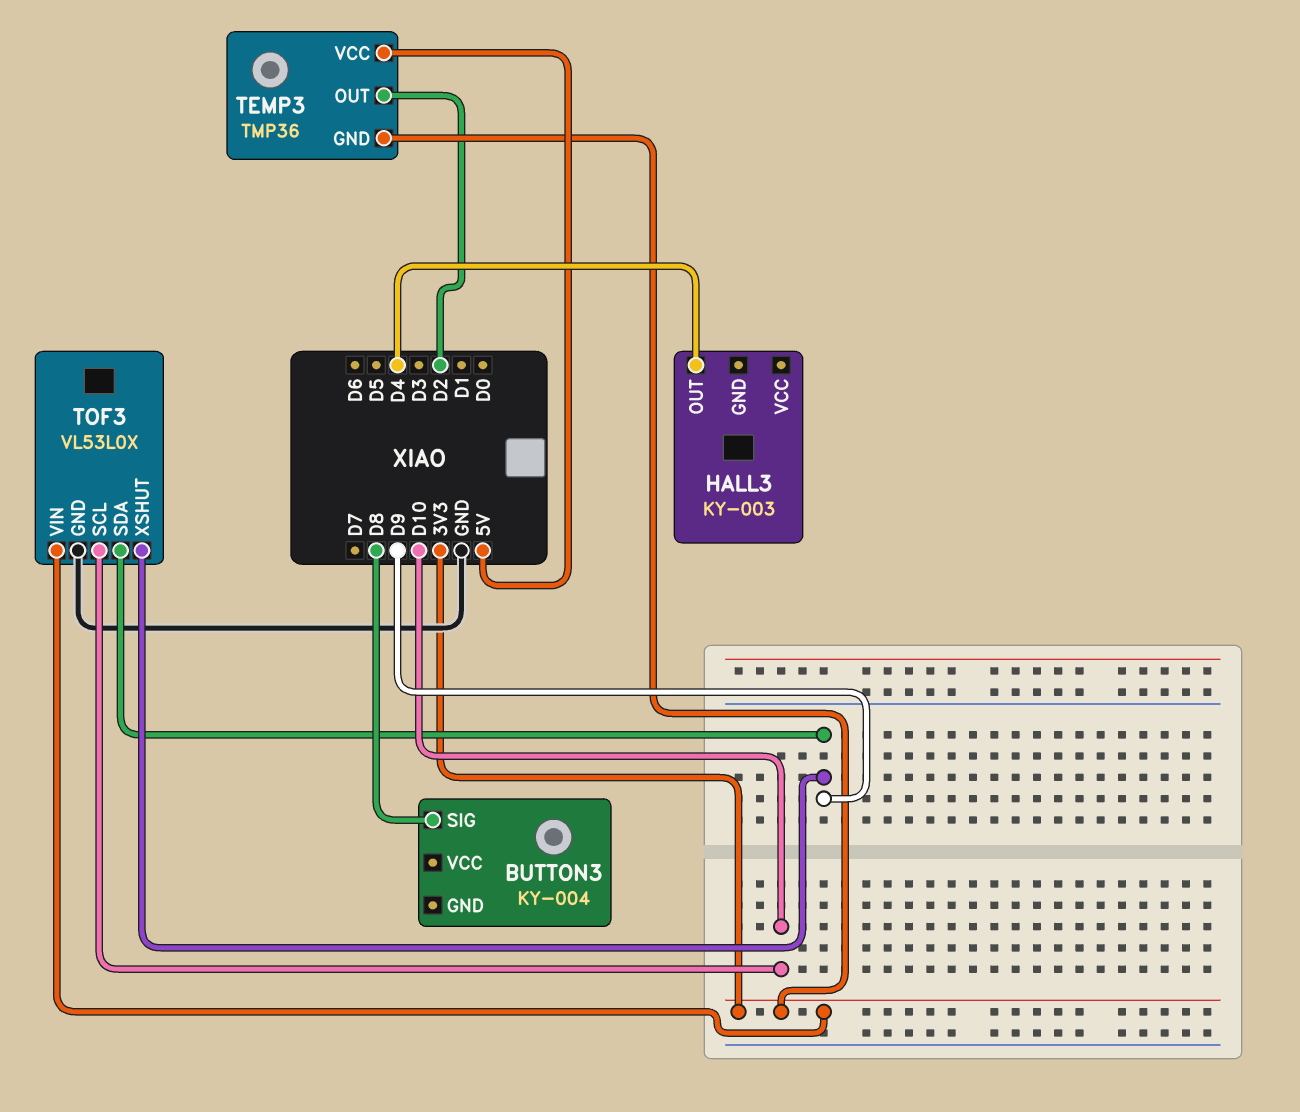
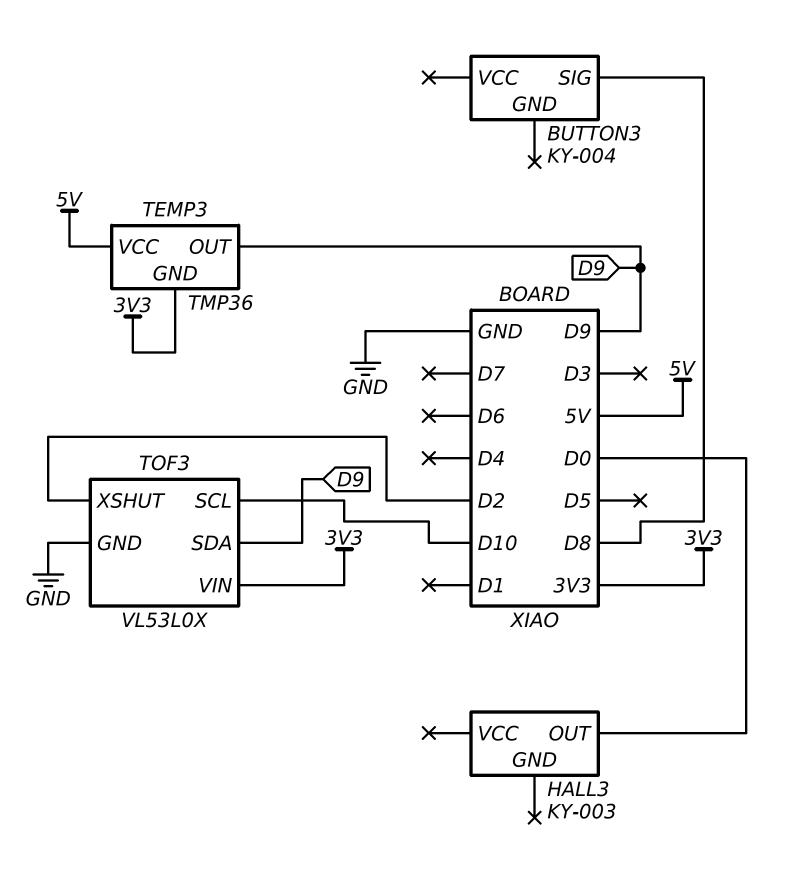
HALL3 pin OUT: D4 -> D0
TEMP3 pin OUT: D2 -> D9
TOF3 pin XSHUT: D9 -> D2

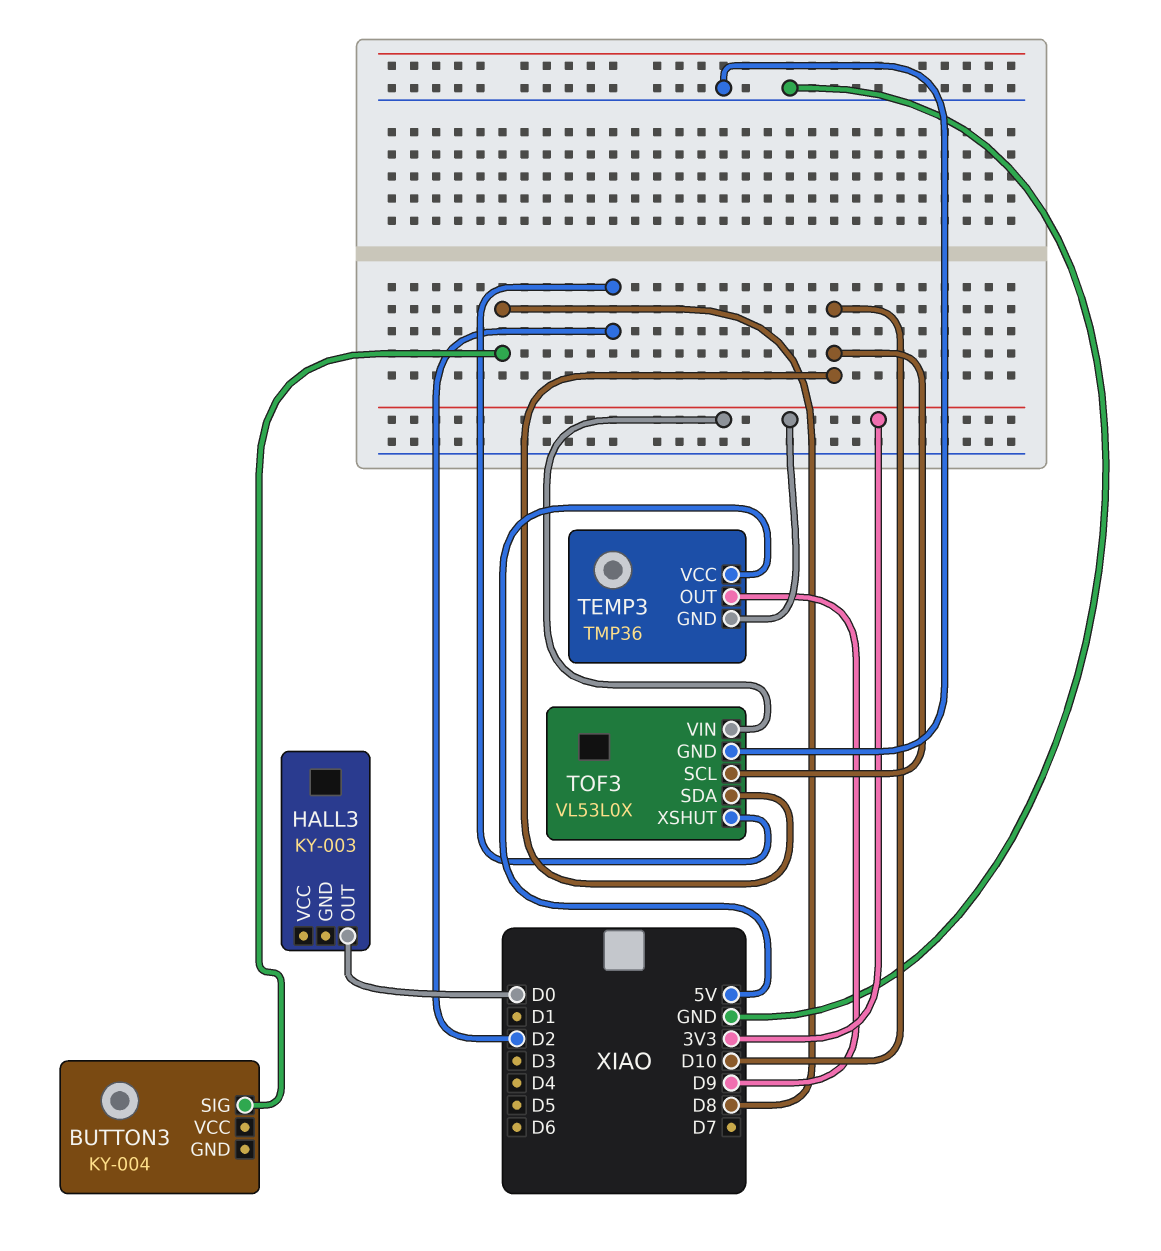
TOF3 pin SDA: D9 -> D10

